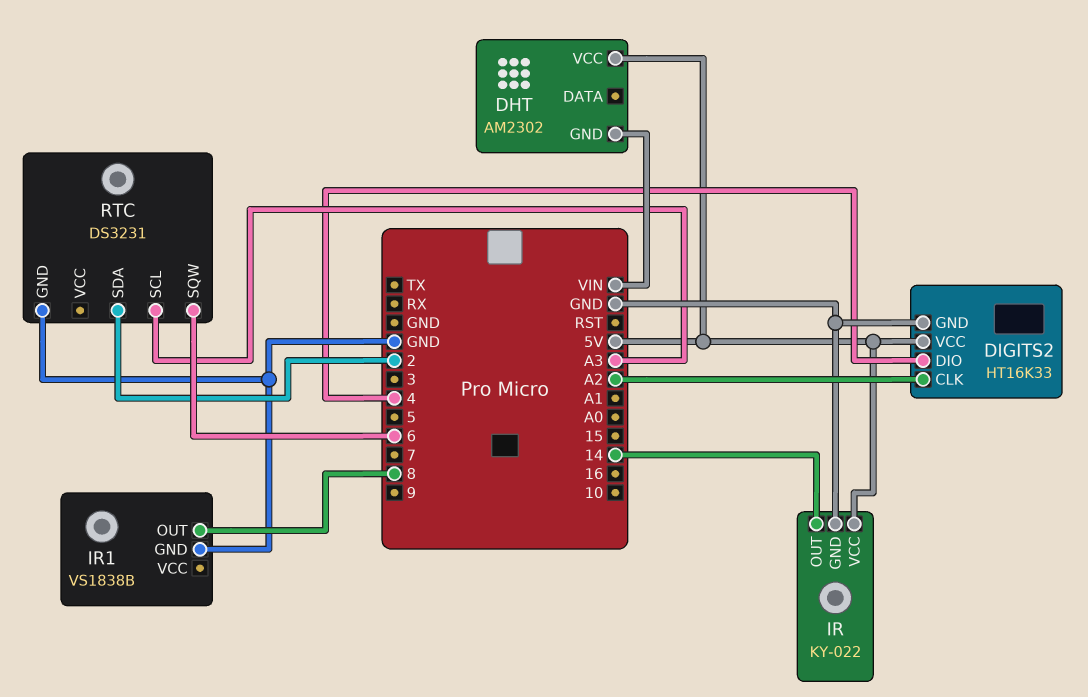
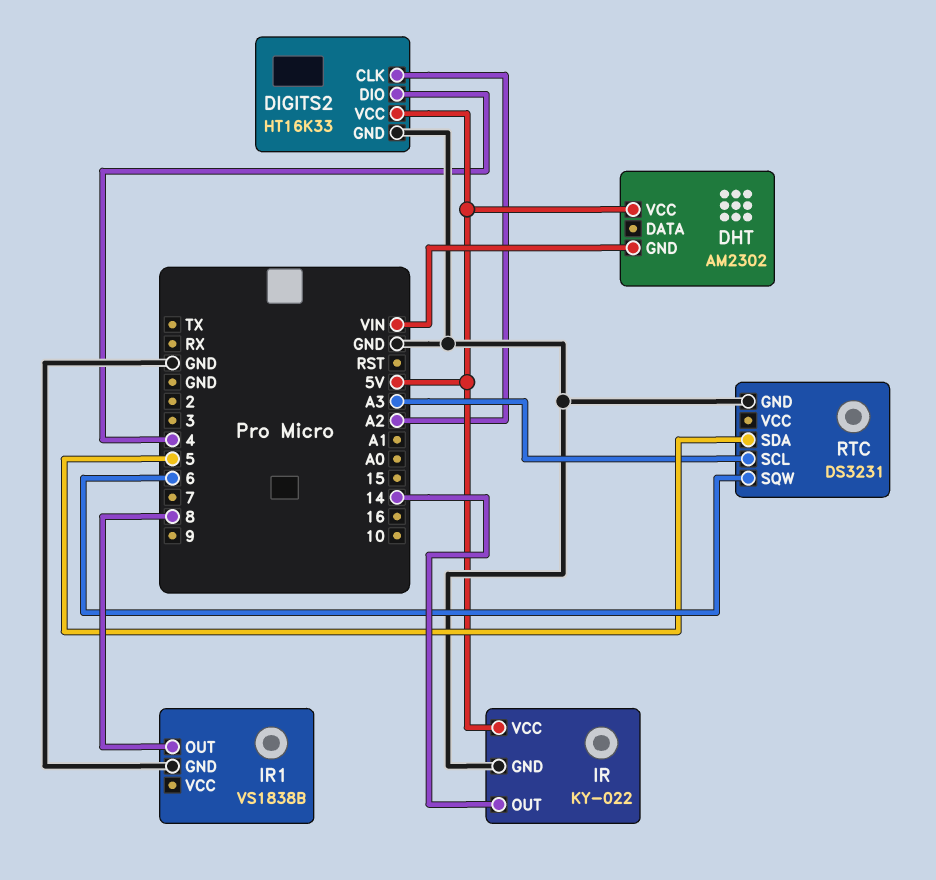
RTC pin SDA: 2 -> 5

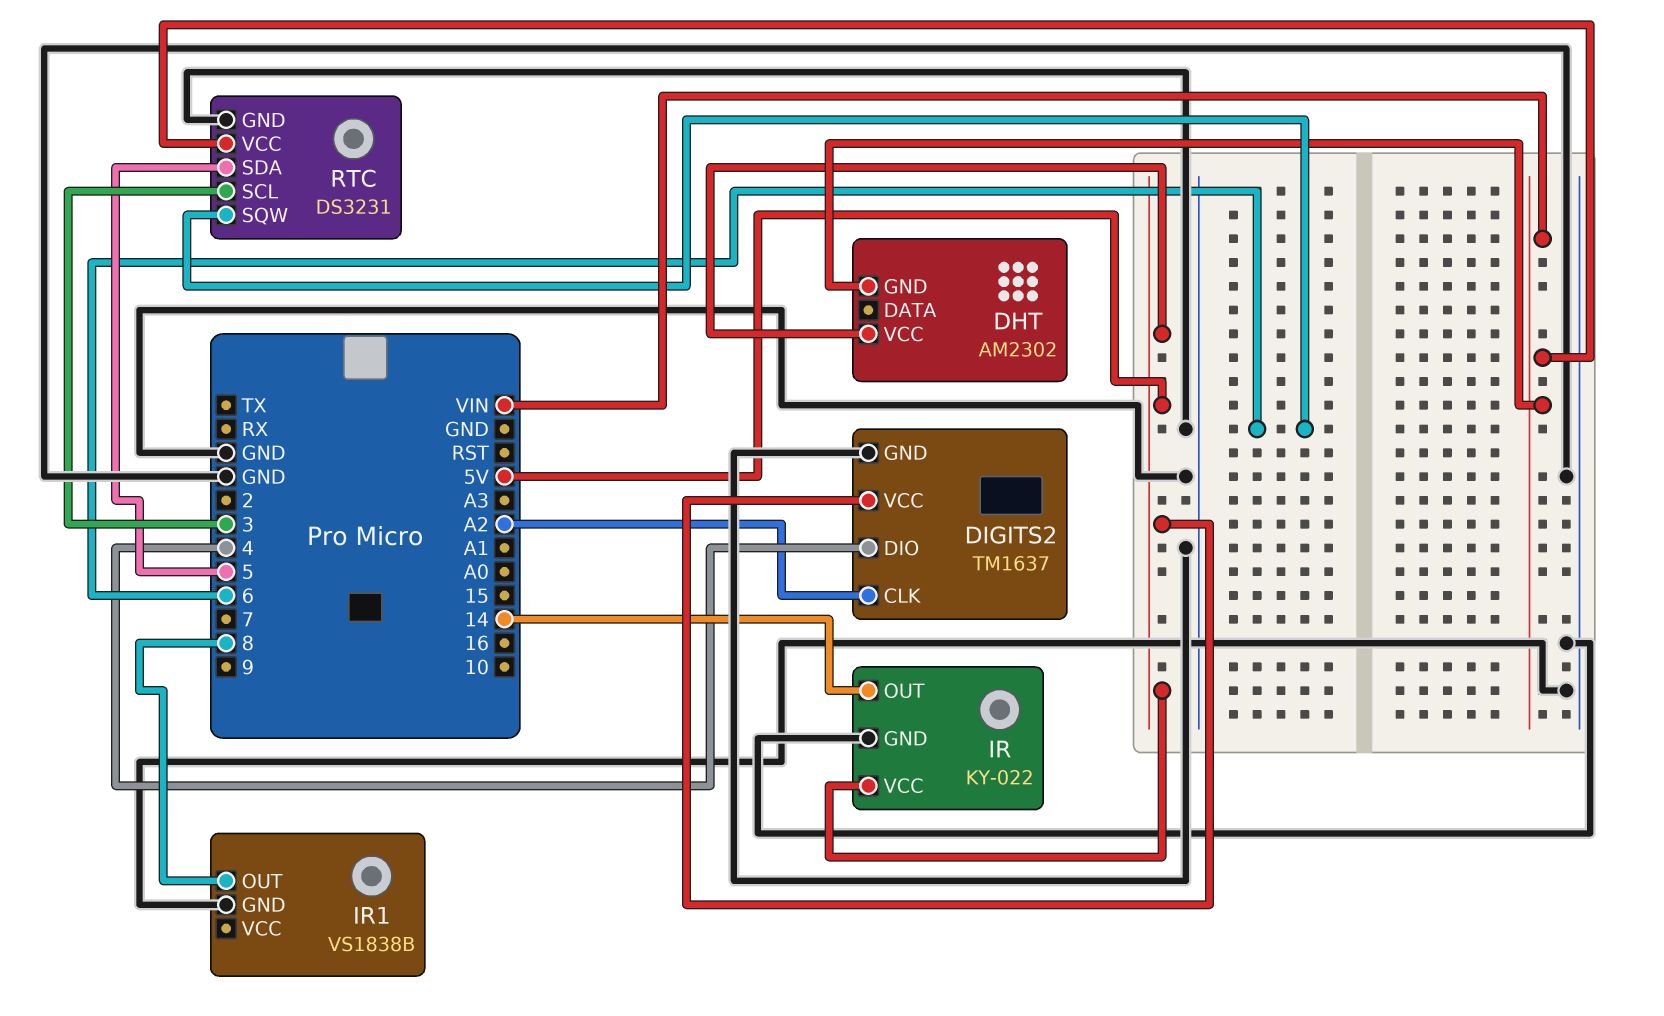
DIGITS2: HT16K33 -> TM1637
RTC pin SCL: A3 -> 3
RTC pin VCC: none -> VIN

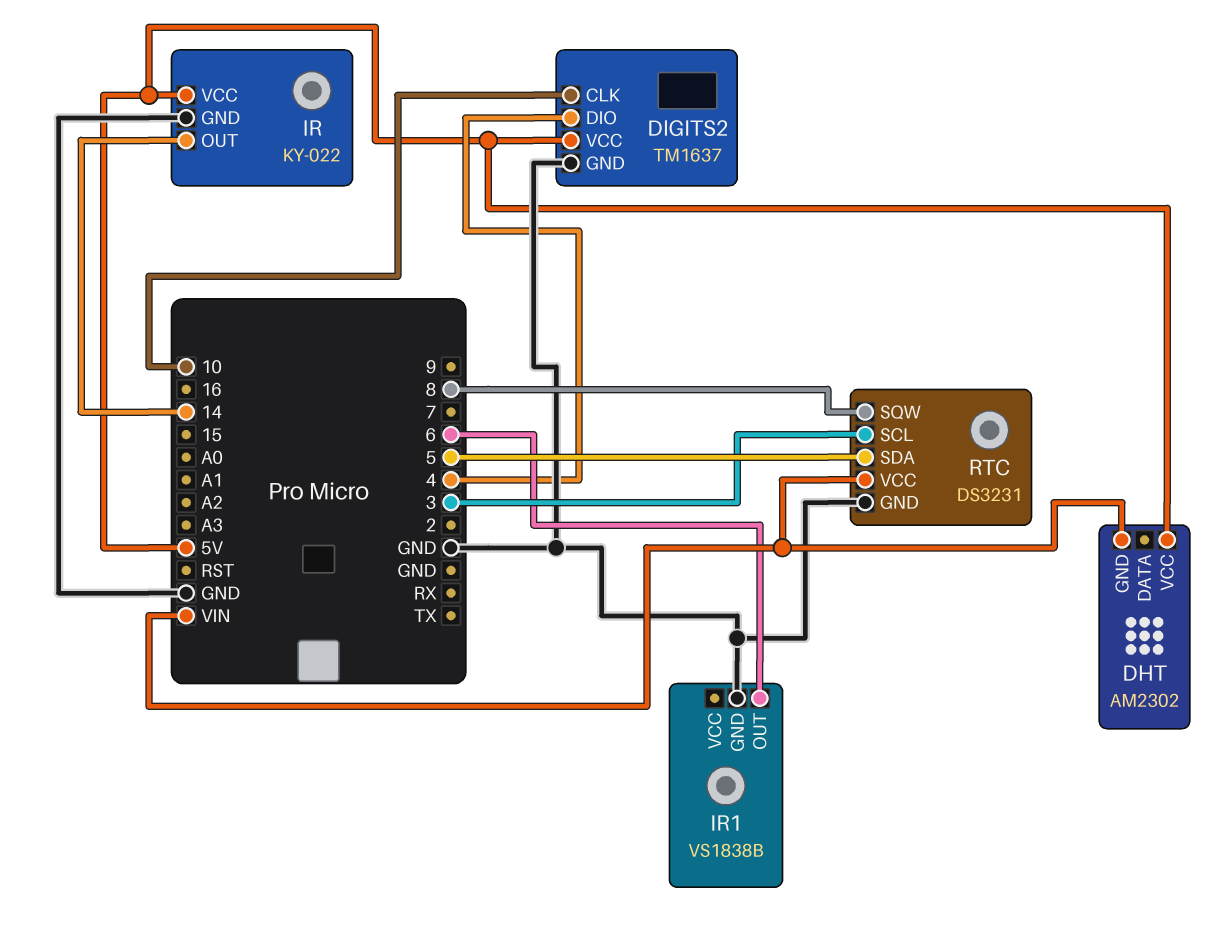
DIGITS2 pin CLK: A2 -> 10
IR1 pin OUT: 8 -> 6
RTC pin SQW: 6 -> 8

